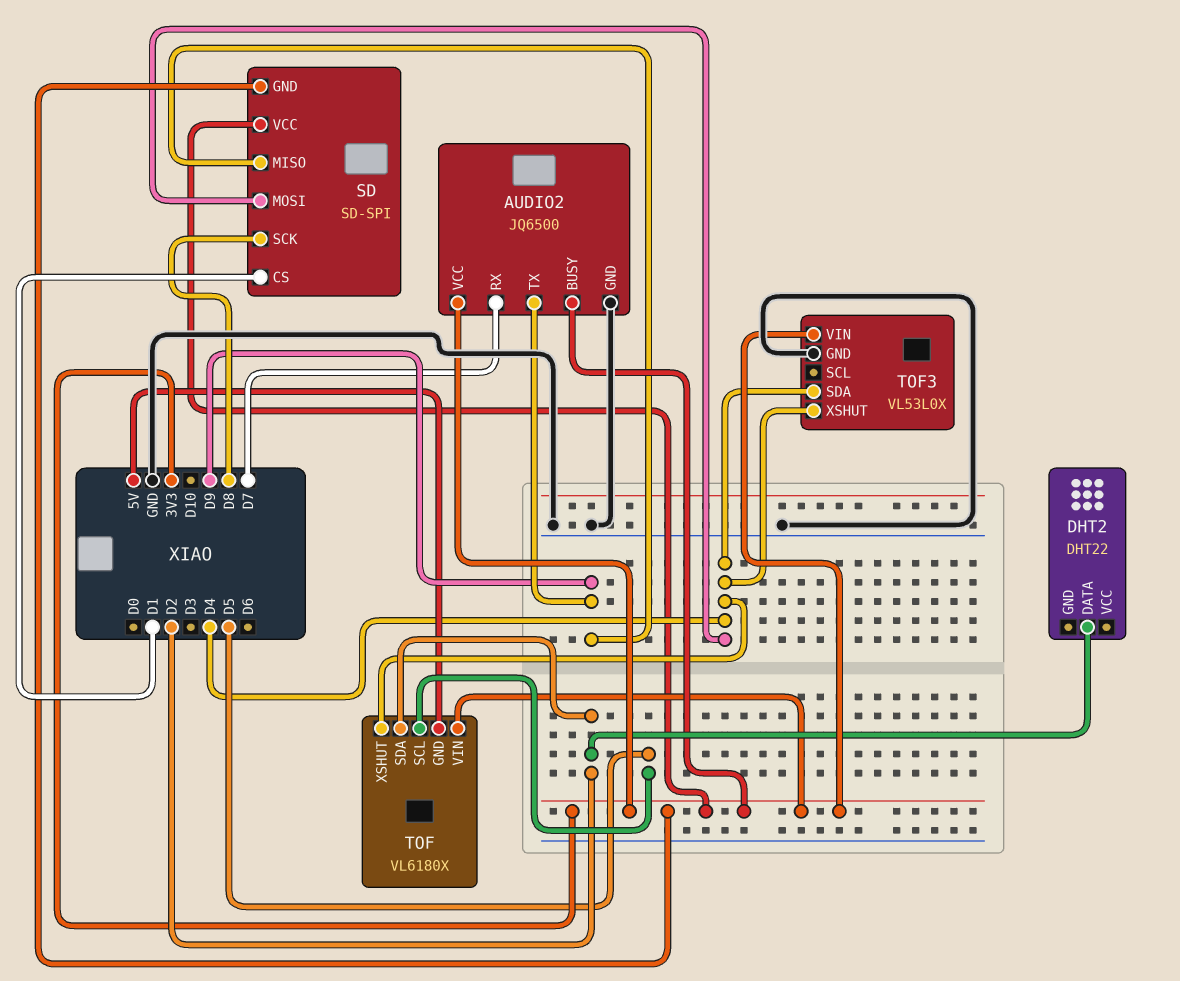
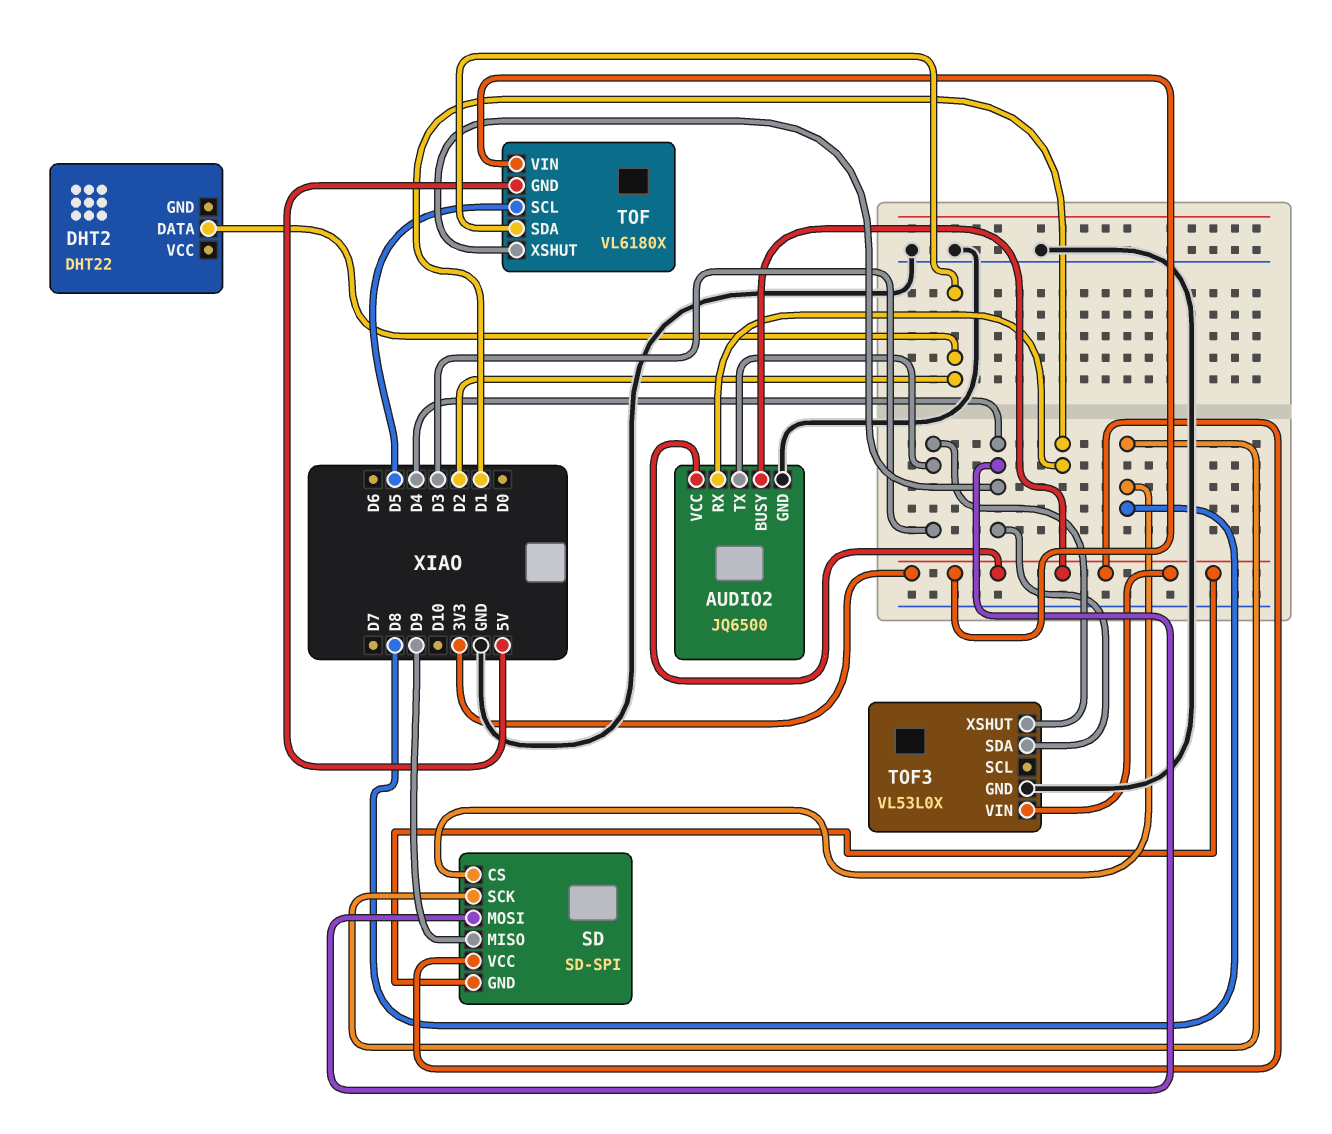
AUDIO2 pin RX: D7 -> D1
AUDIO2 pin TX: D9 -> D3
SD pin CS: D1 -> D8
TOF3 pin XSHUT: D4 -> D3

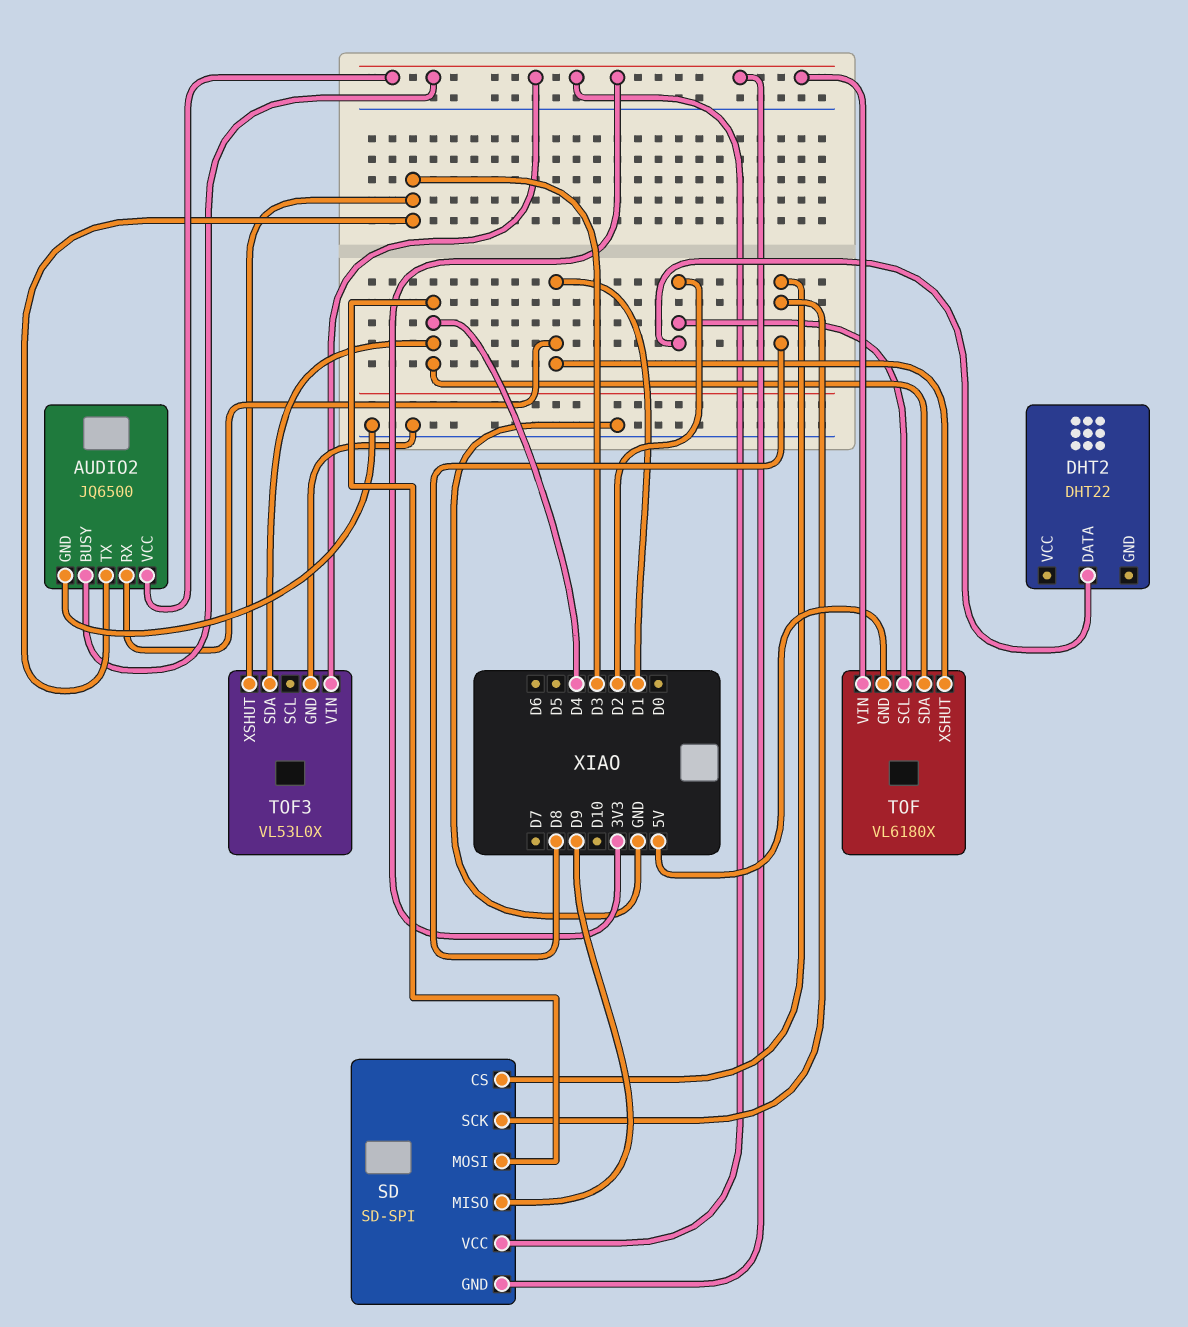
TOF pin SCL: D5 -> D2
TOF pin SDA: D2 -> D4
TOF pin XSHUT: D4 -> D1

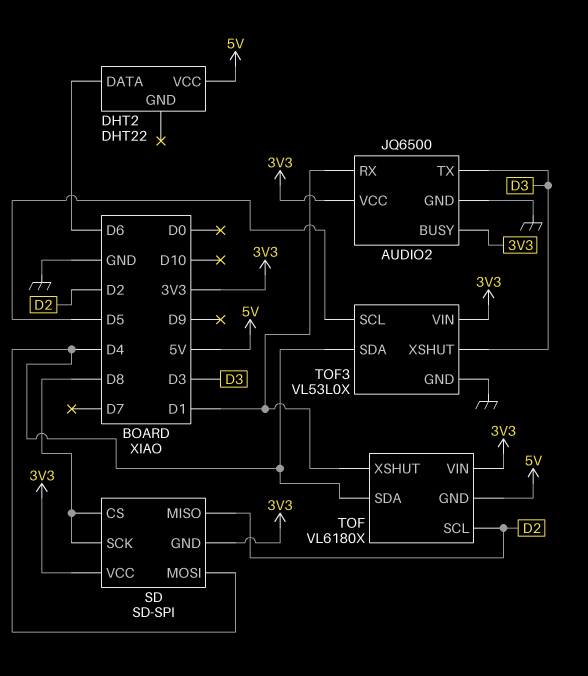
DHT2 pin DATA: D2 -> D6
DHT2 pin VCC: none -> 5V
SD pin MISO: D9 -> D2
TOF3 pin SCL: none -> D5

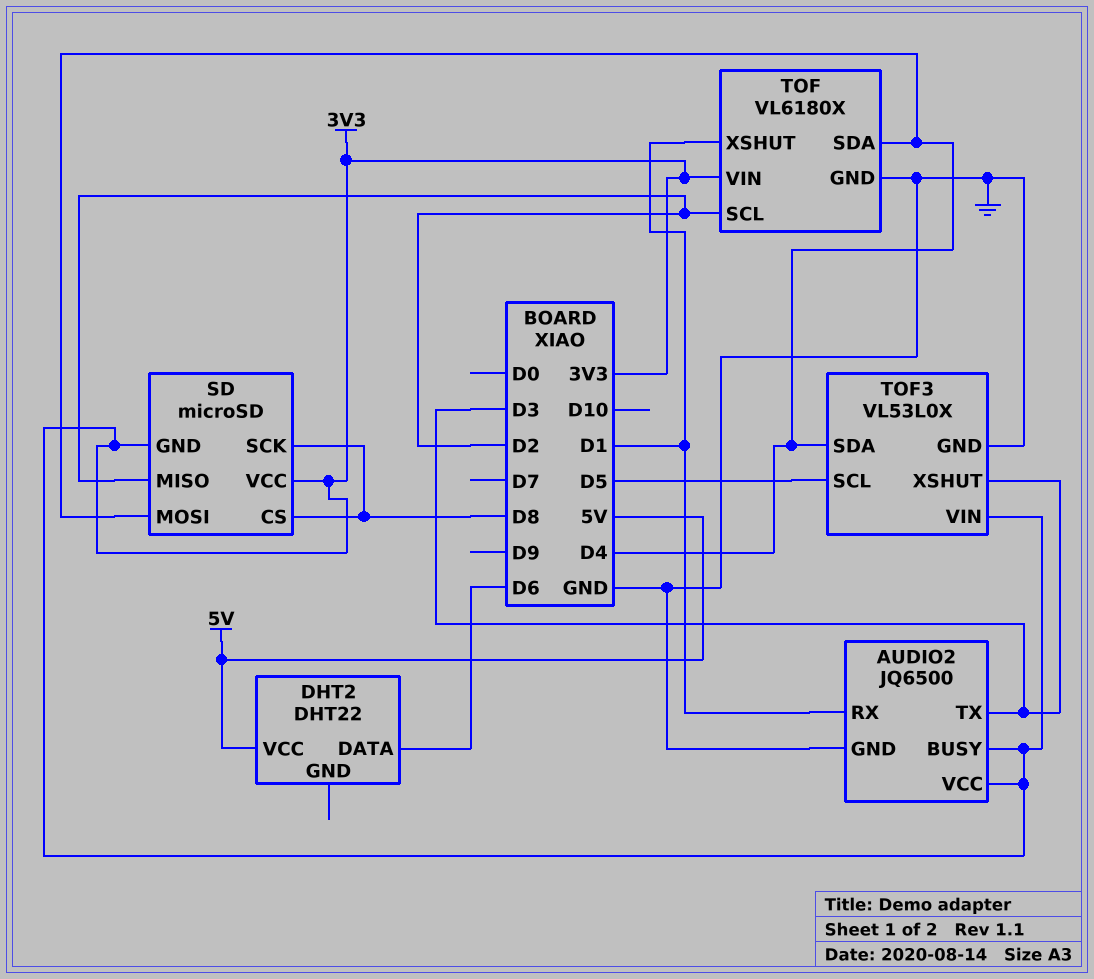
SD: SD-SPI -> microSD
TOF pin GND: 5V -> GND

